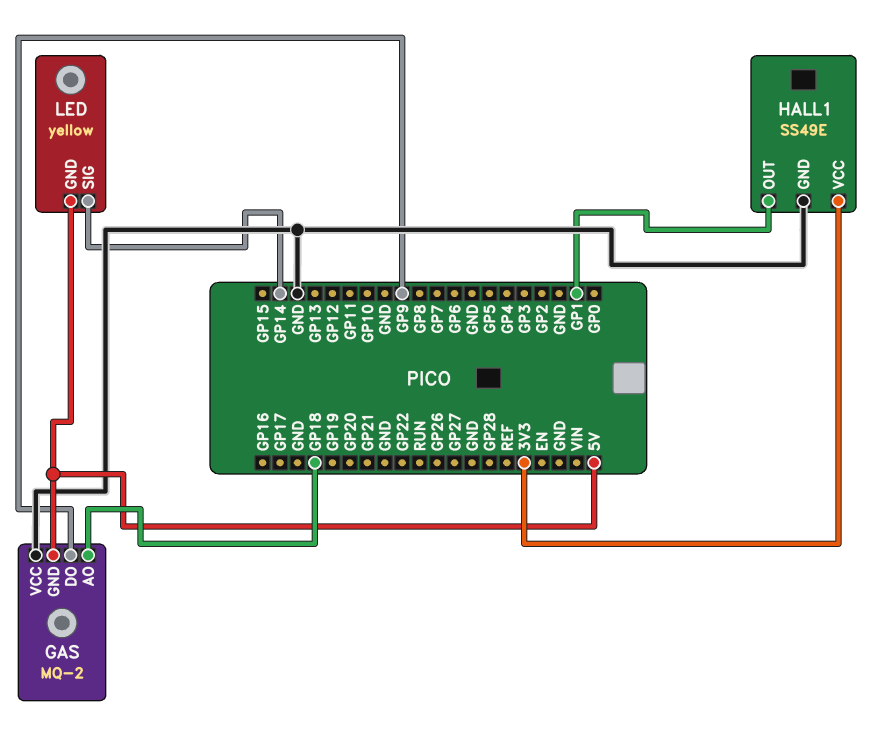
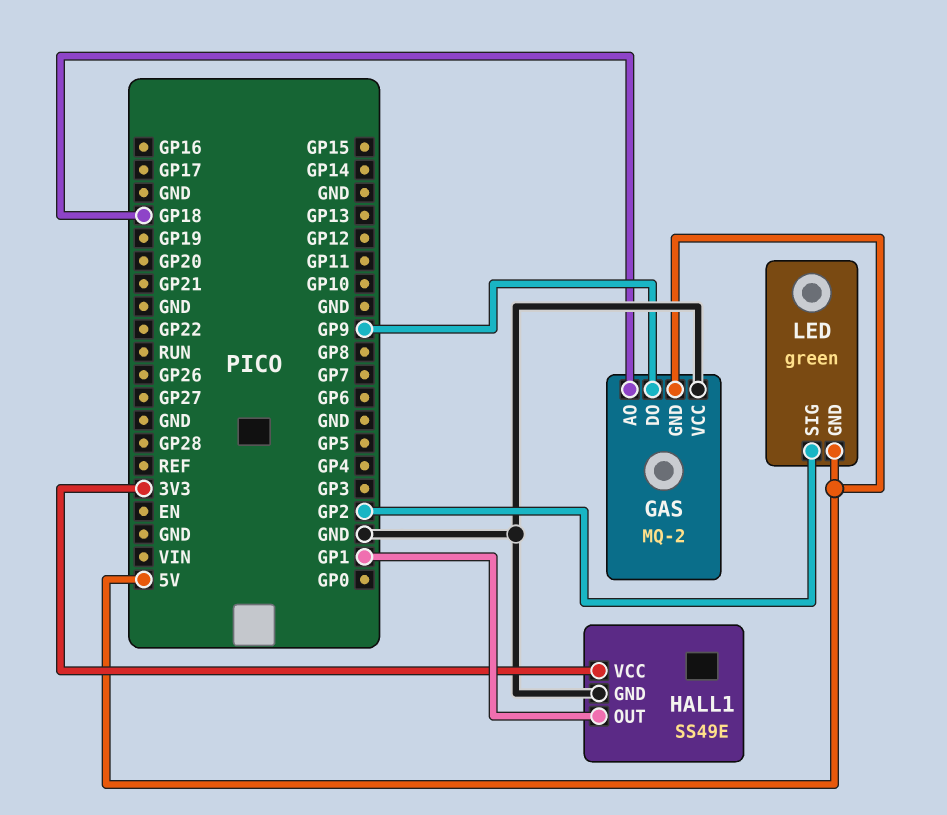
LED: yellow -> green
LED pin SIG: GP14 -> GP2

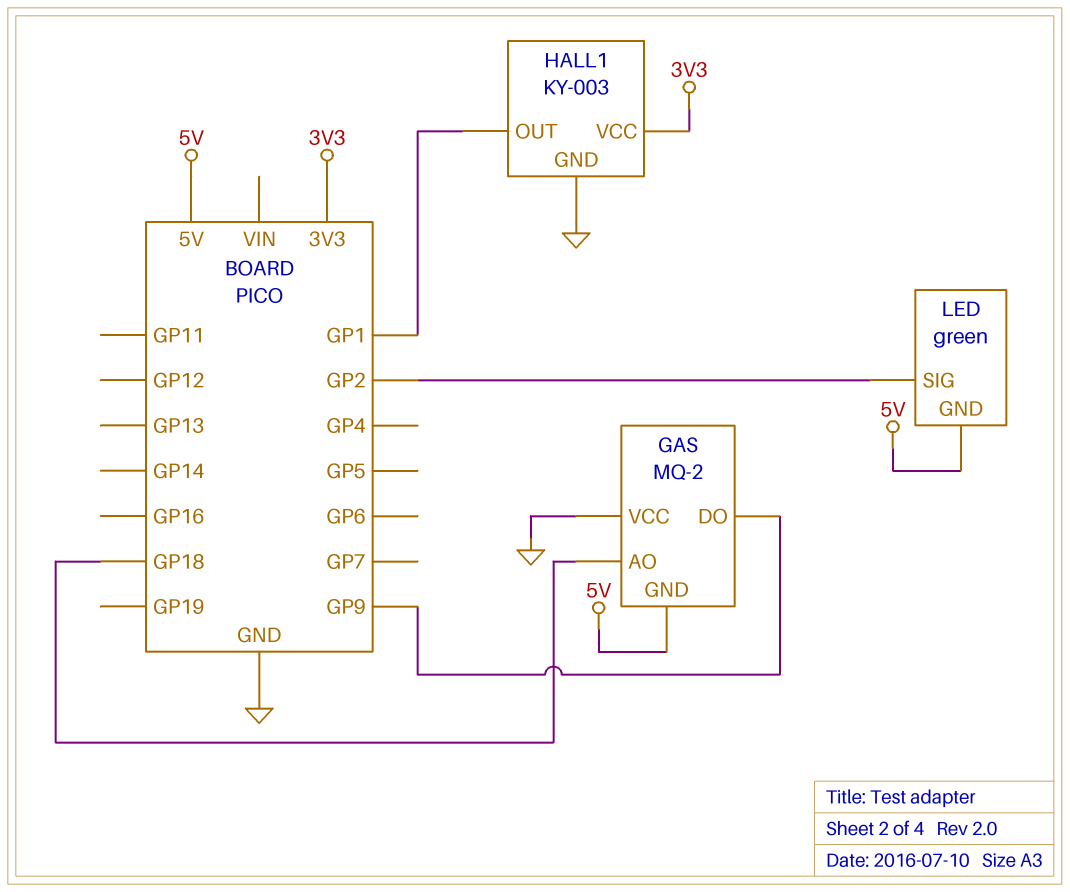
HALL1: SS49E -> KY-003

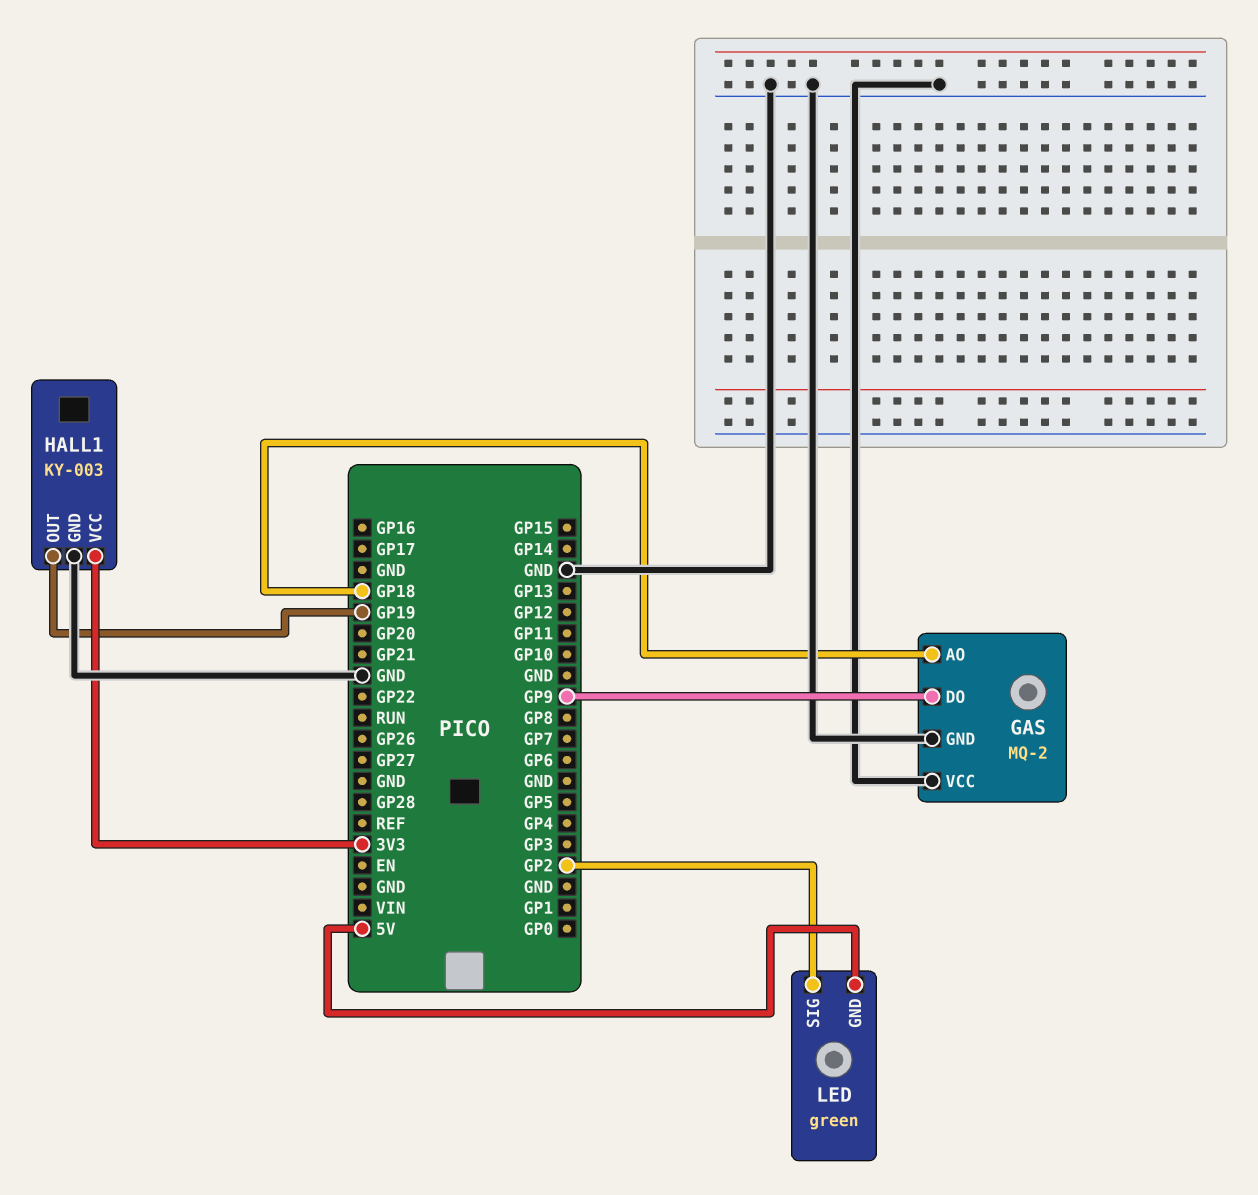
GAS pin GND: 5V -> GND
HALL1 pin OUT: GP1 -> GP19

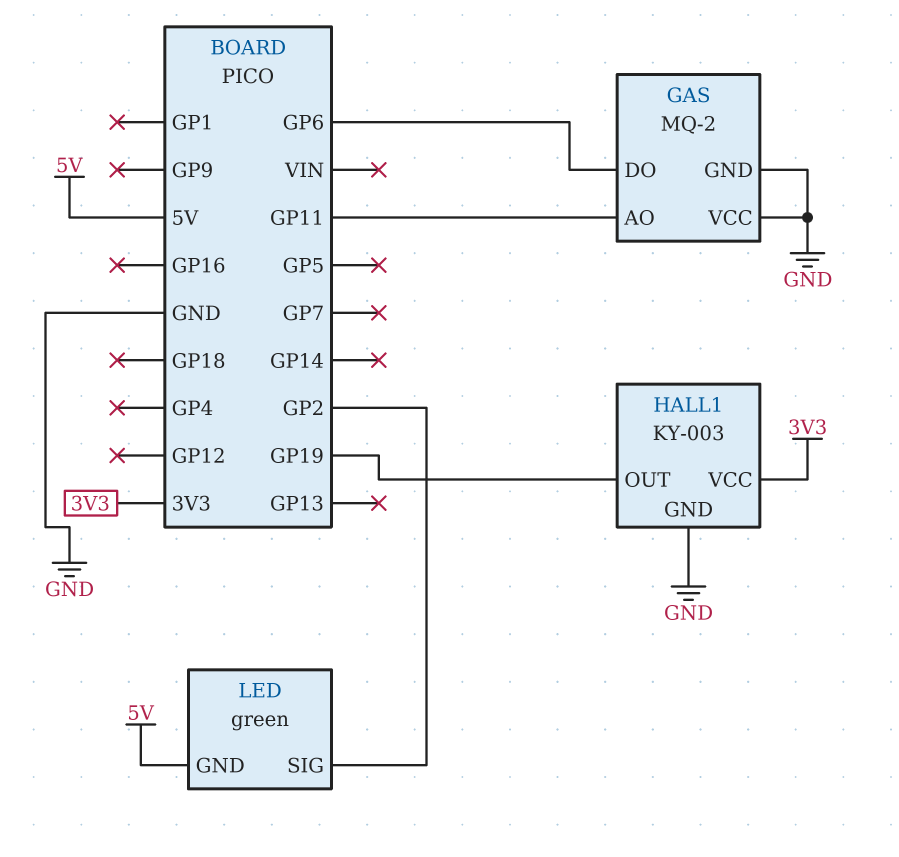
GAS pin AO: GP18 -> GP11
GAS pin DO: GP9 -> GP6

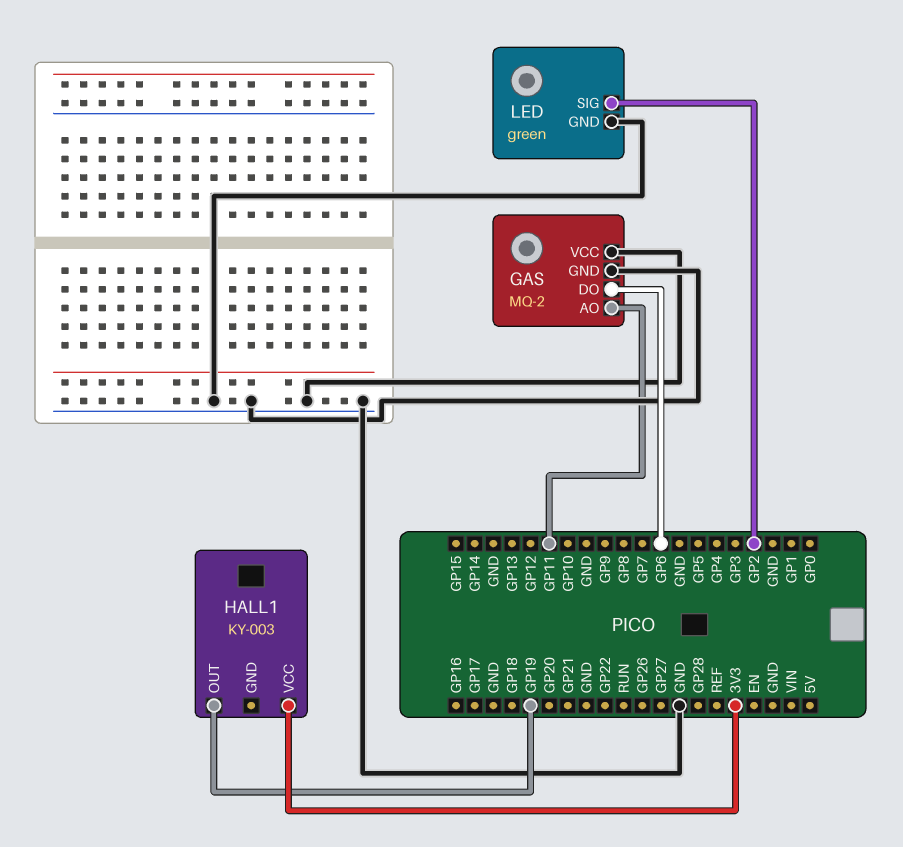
HALL1 pin GND: GND -> none
LED pin GND: 5V -> GND

